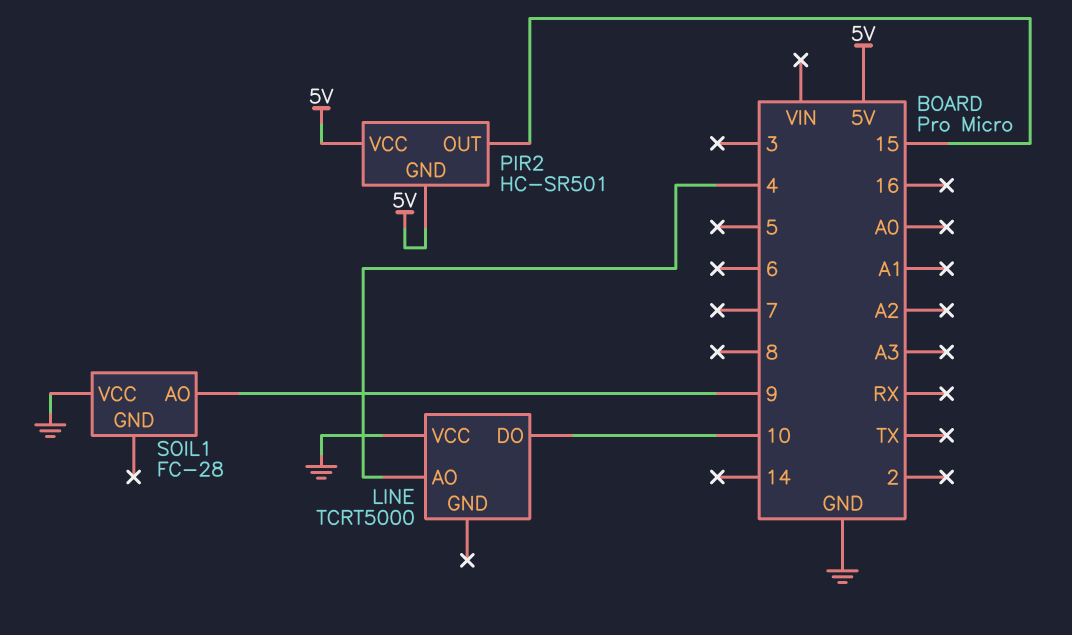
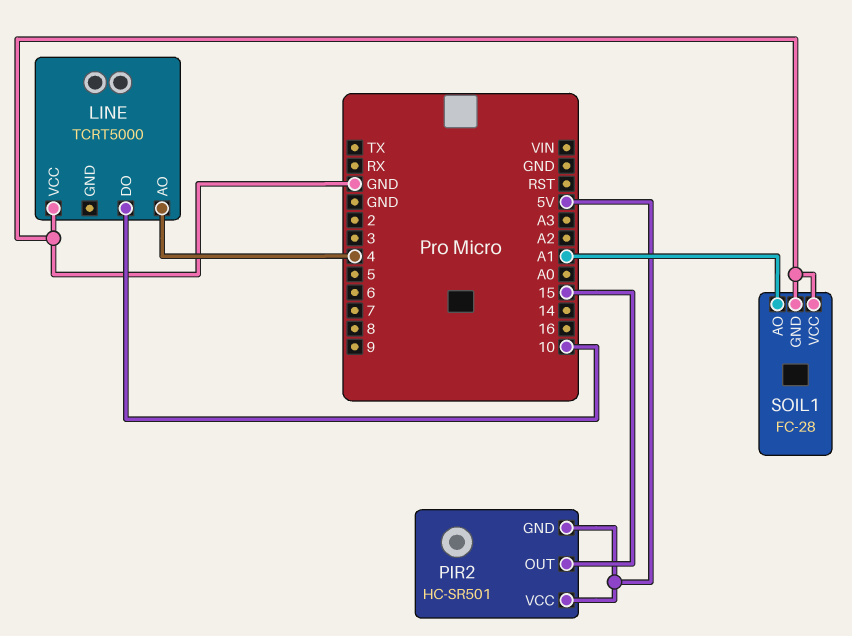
SOIL1 pin AO: 9 -> A1
SOIL1 pin GND: none -> GND

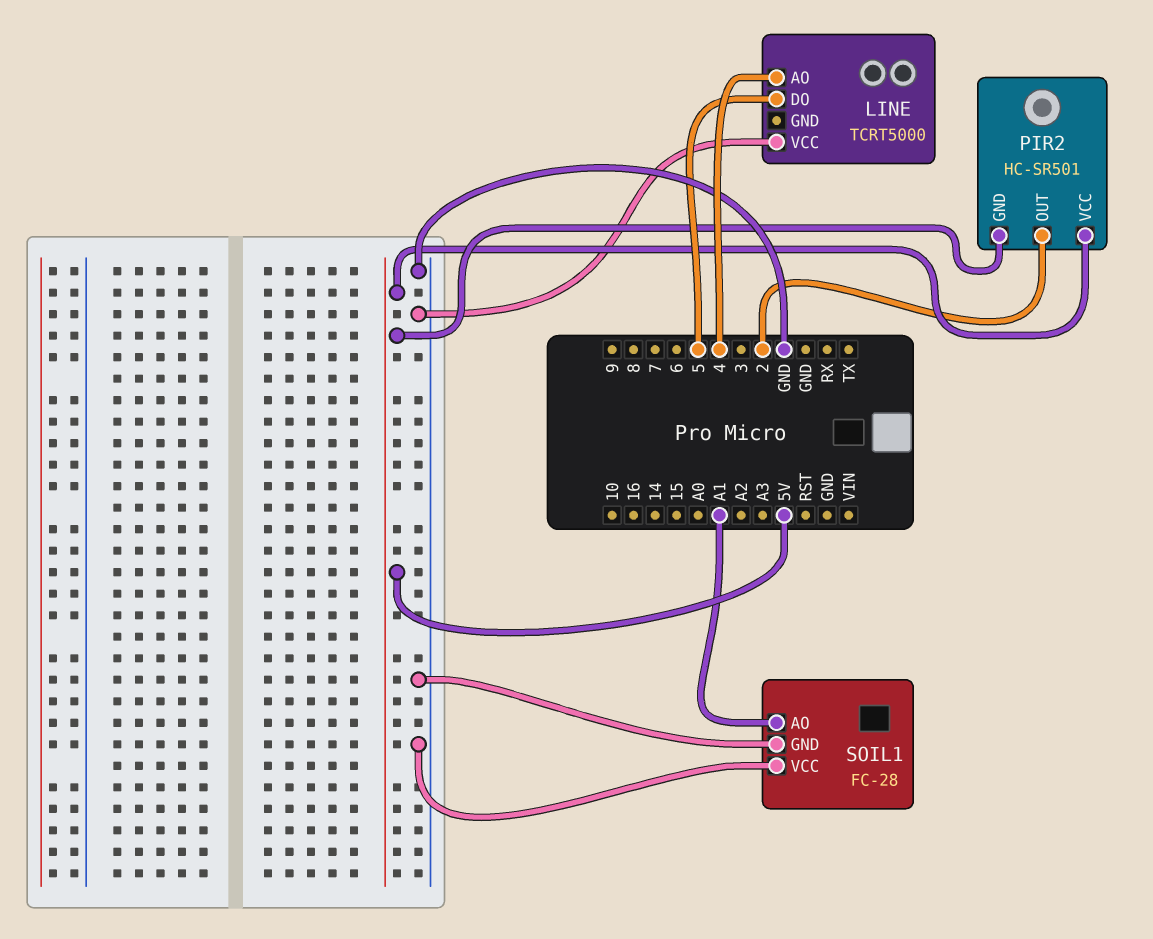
LINE pin DO: 10 -> 5
PIR2 pin OUT: 15 -> 2

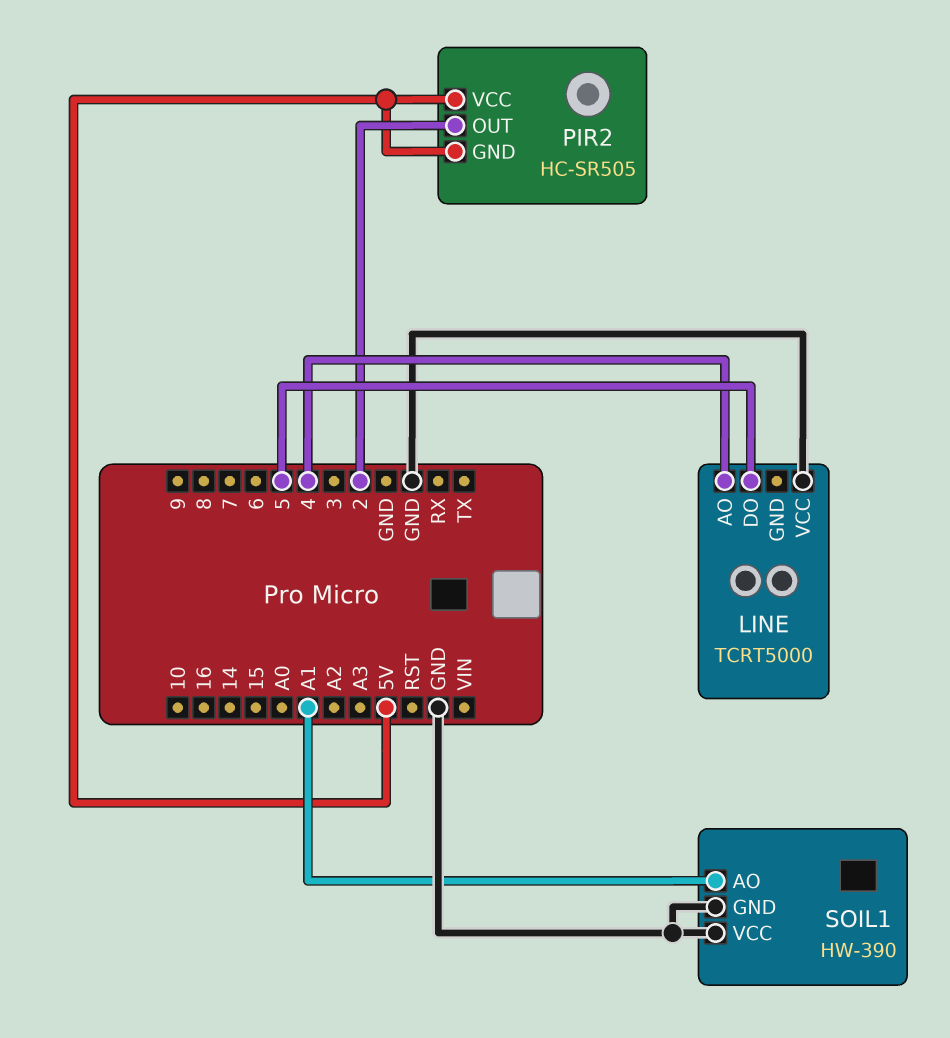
PIR2: HC-SR501 -> HC-SR505
SOIL1: FC-28 -> HW-390

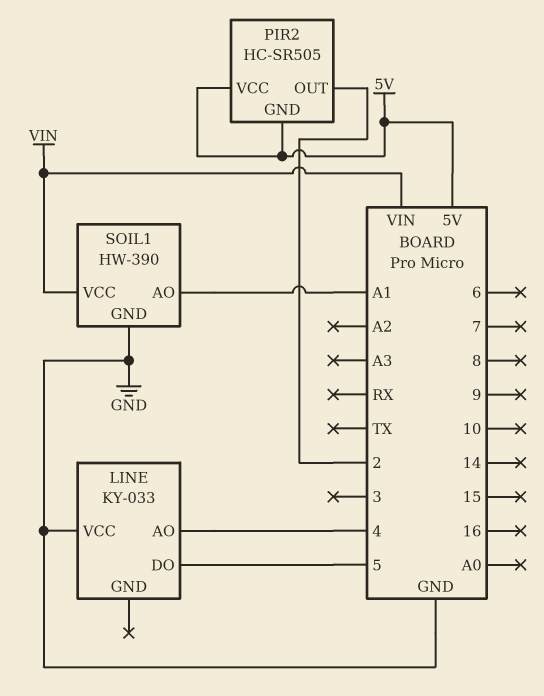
LINE: TCRT5000 -> KY-033
SOIL1 pin VCC: GND -> VIN

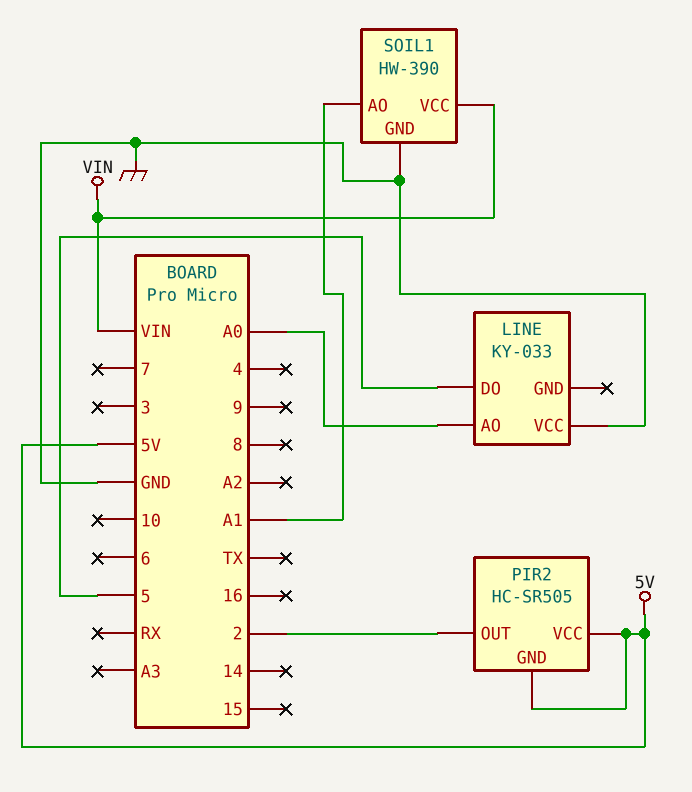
LINE pin AO: 4 -> A0

